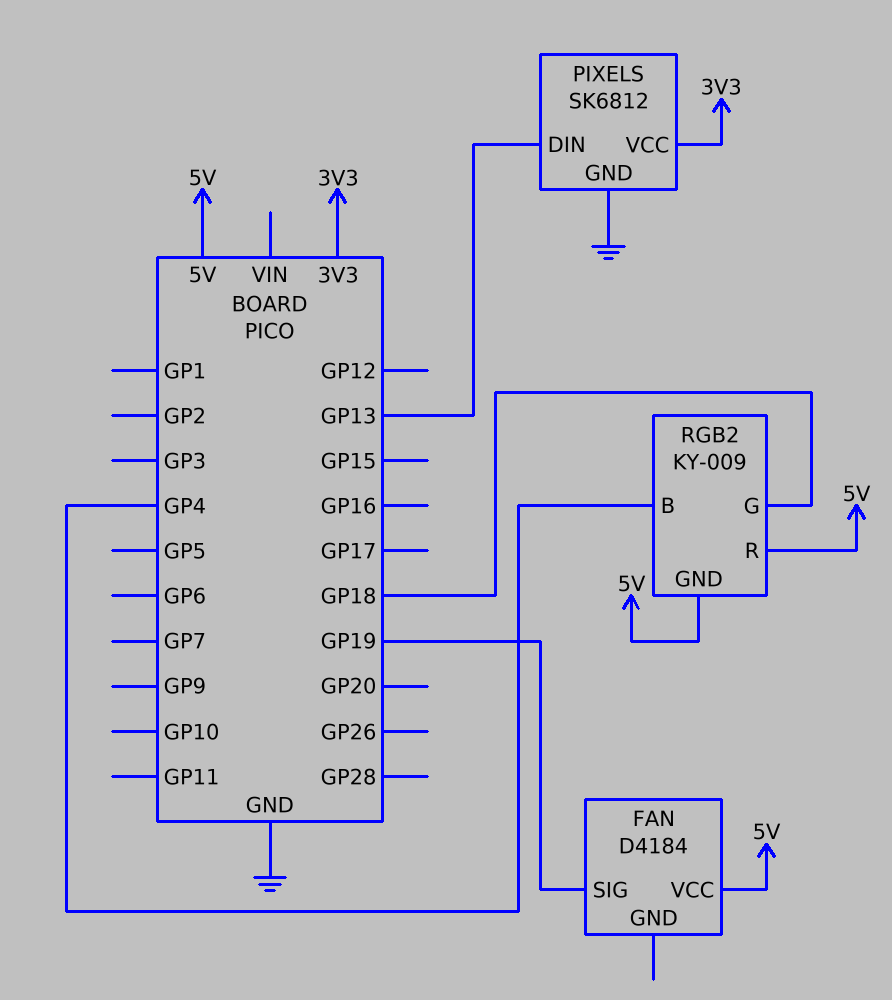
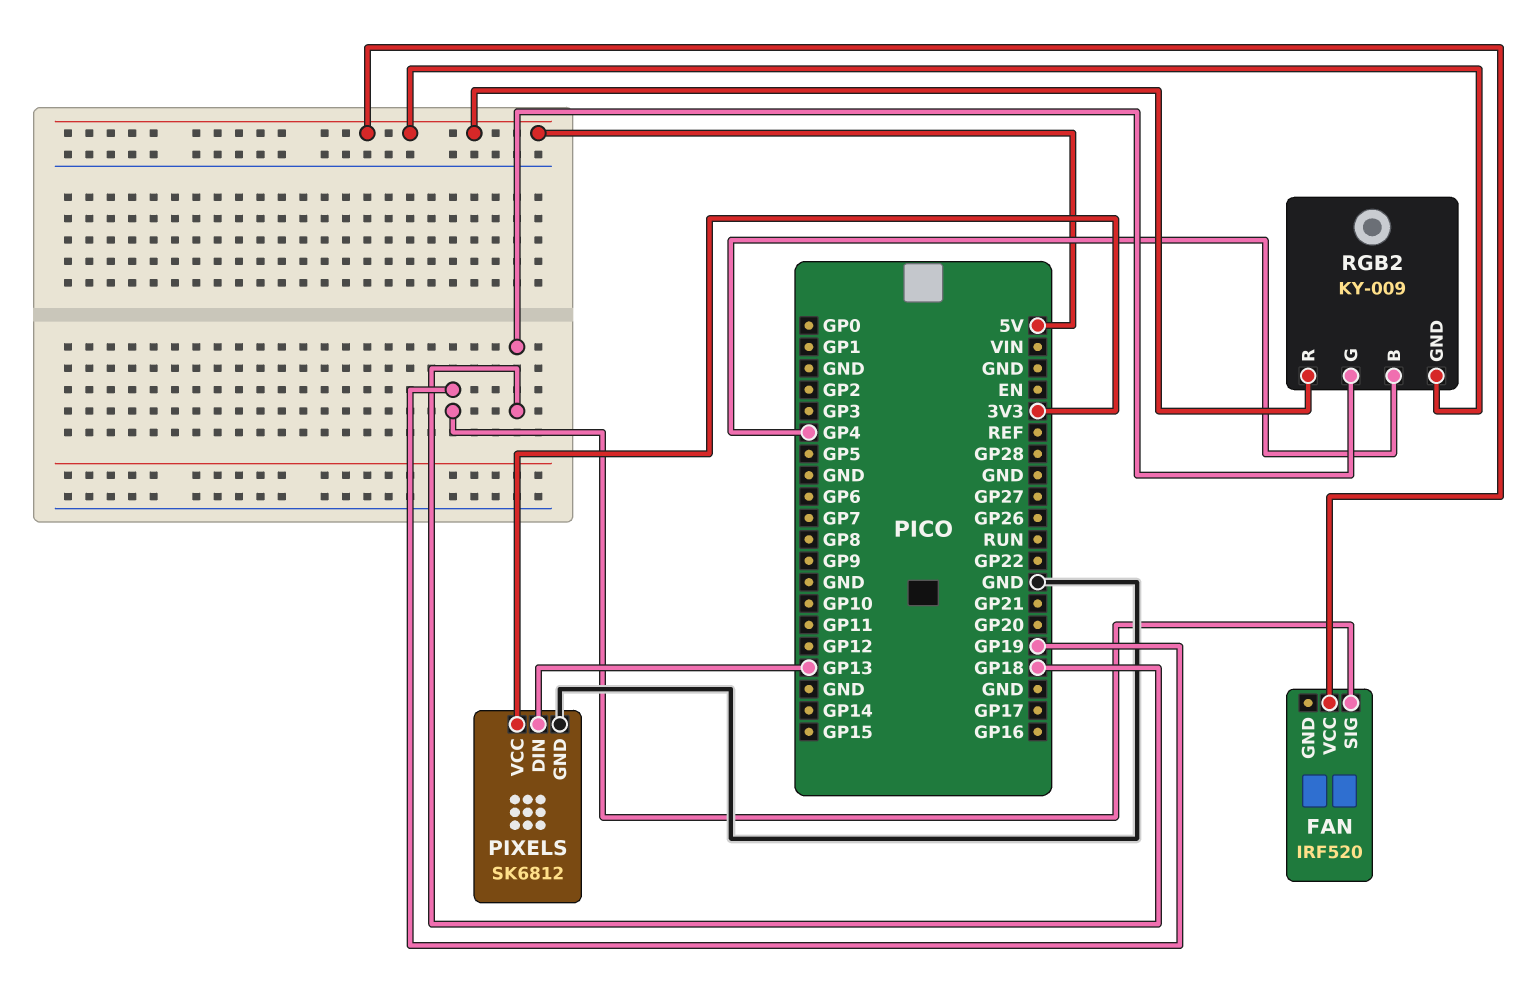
FAN: D4184 -> IRF520

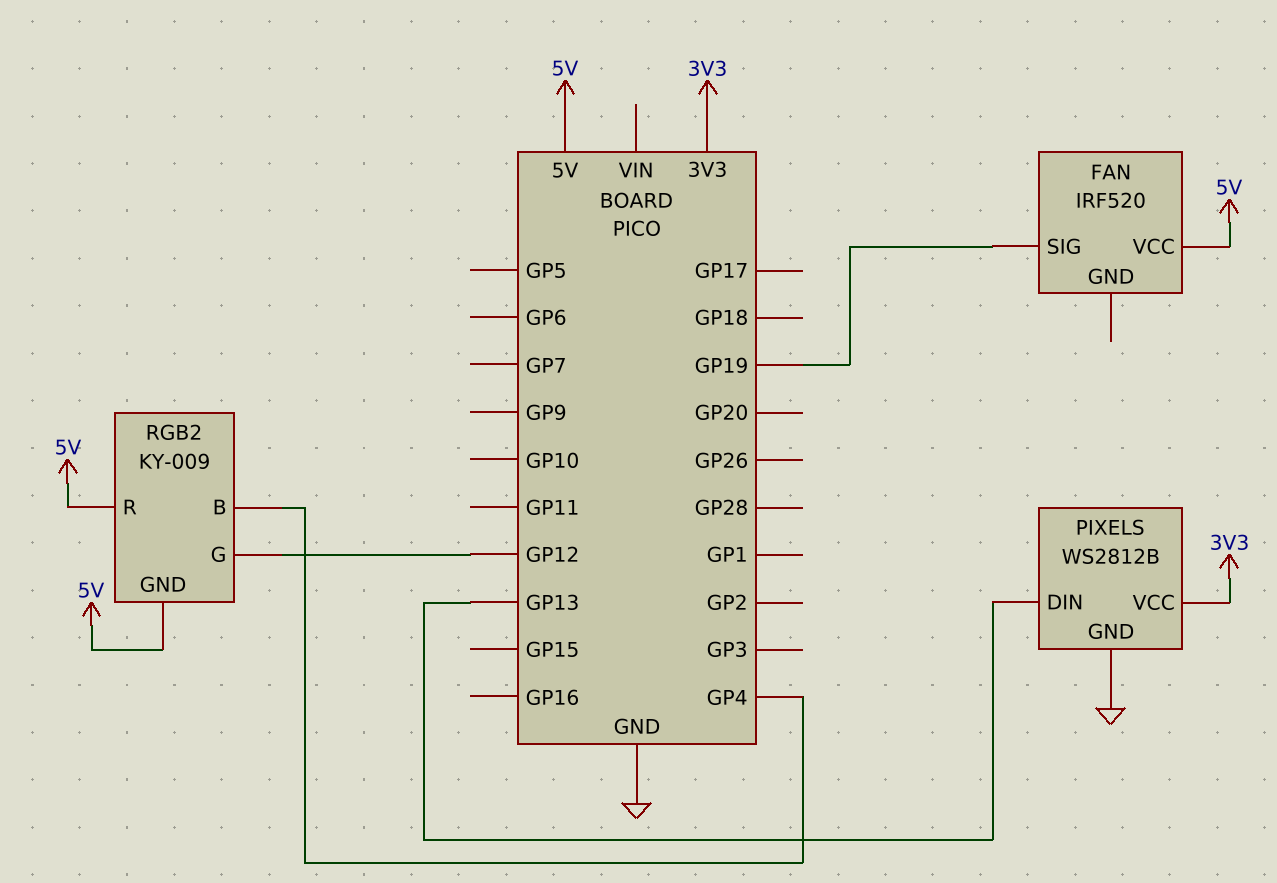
PIXELS: SK6812 -> WS2812B
RGB2 pin G: GP18 -> GP12

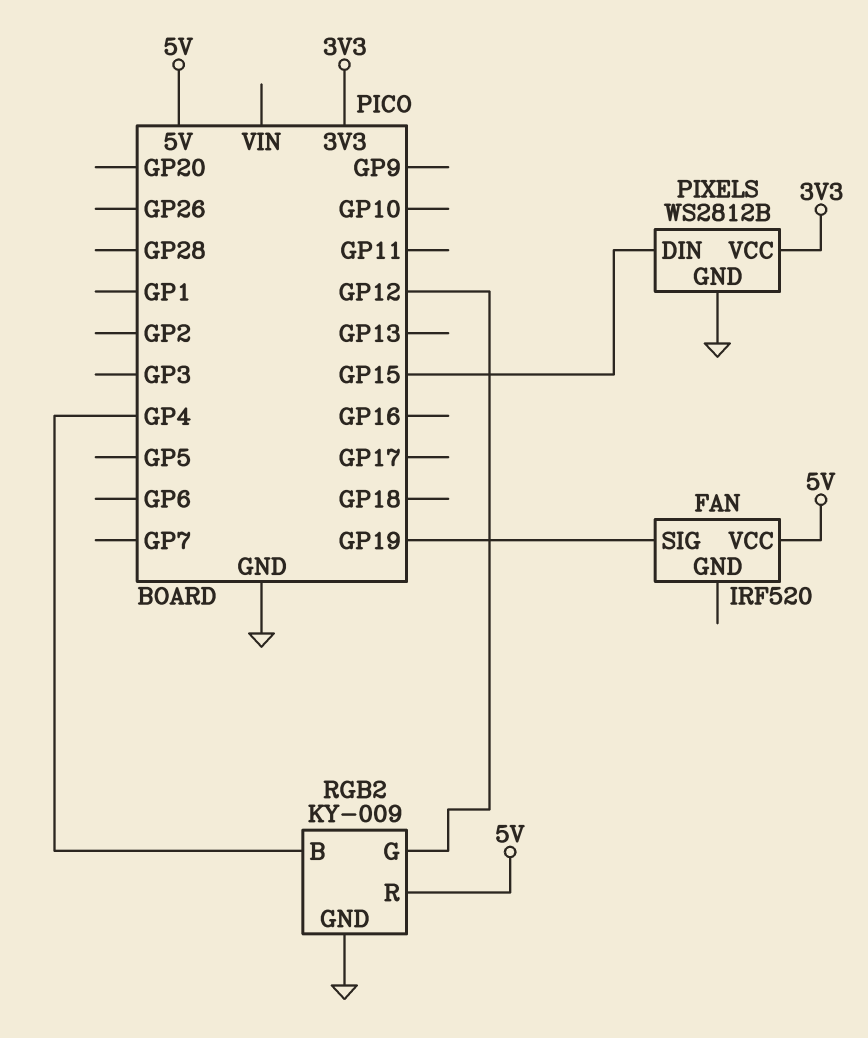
PIXELS pin DIN: GP13 -> GP15
RGB2 pin GND: 5V -> GND

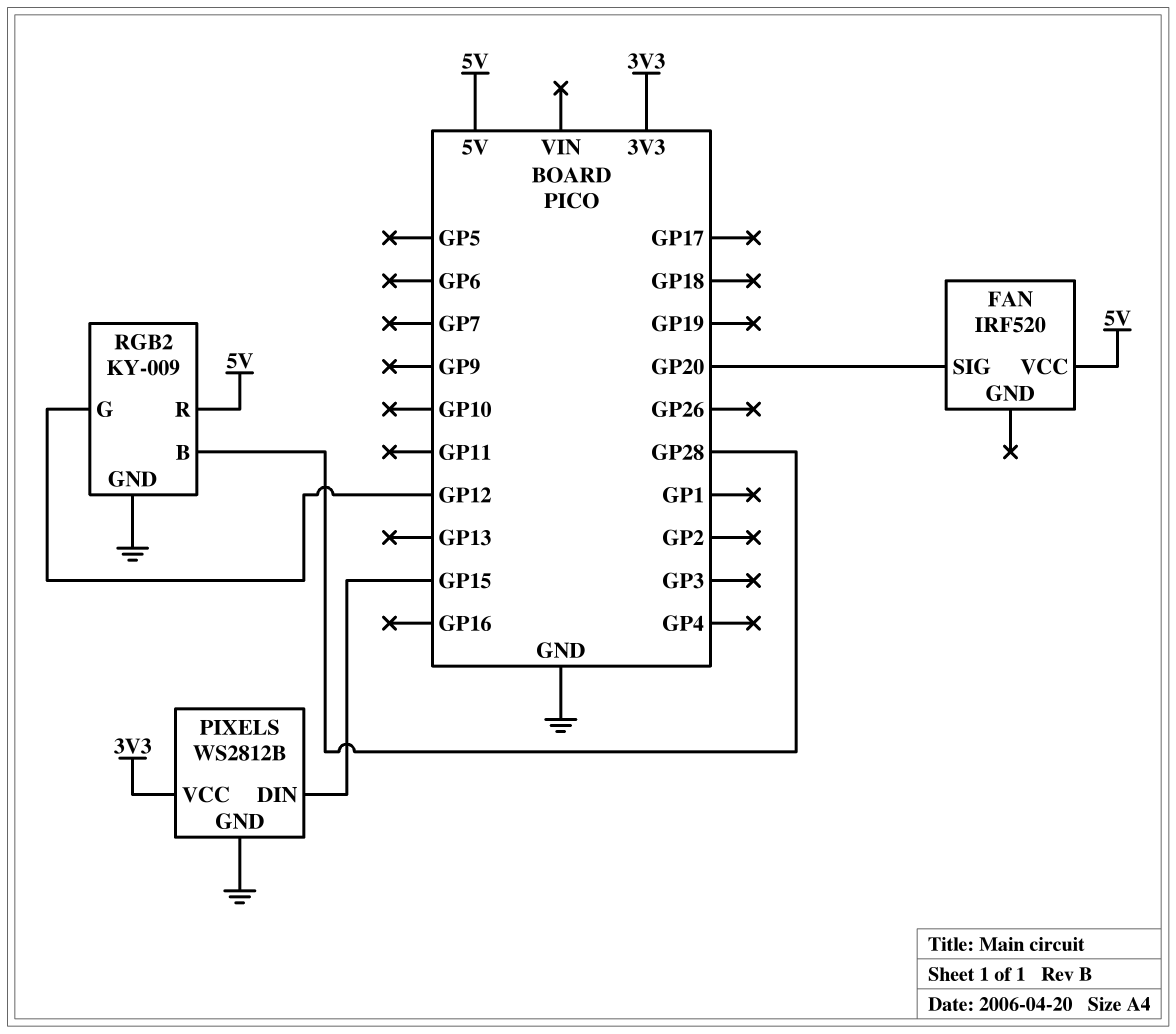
FAN pin SIG: GP19 -> GP20
RGB2 pin B: GP4 -> GP28

